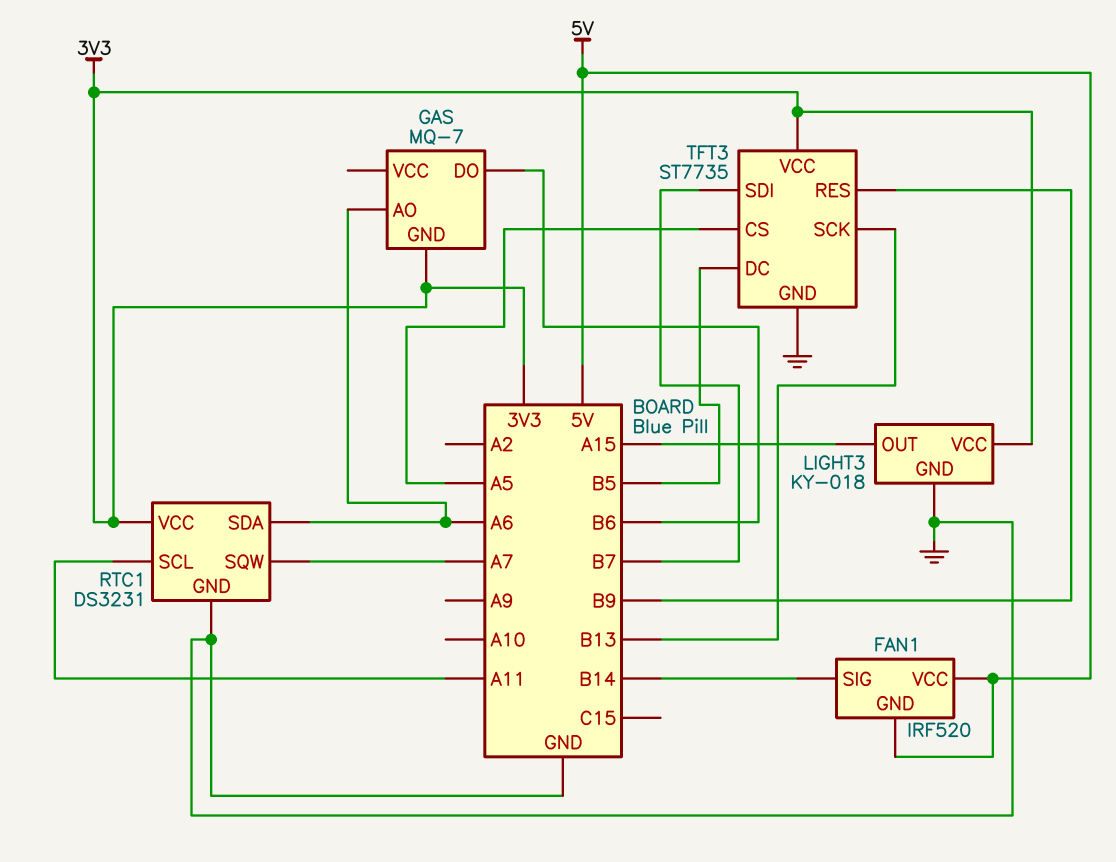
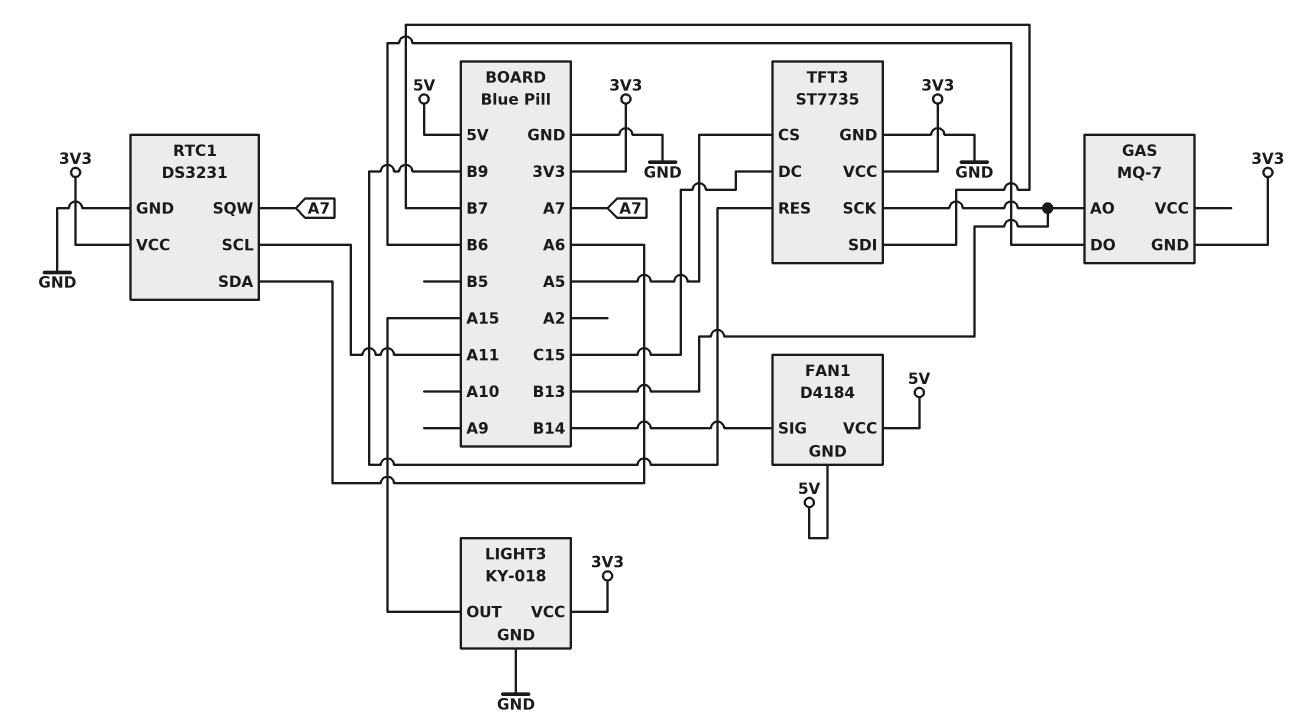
FAN1: IRF520 -> D4184
GAS pin AO: A6 -> B13
TFT3 pin DC: B5 -> C15

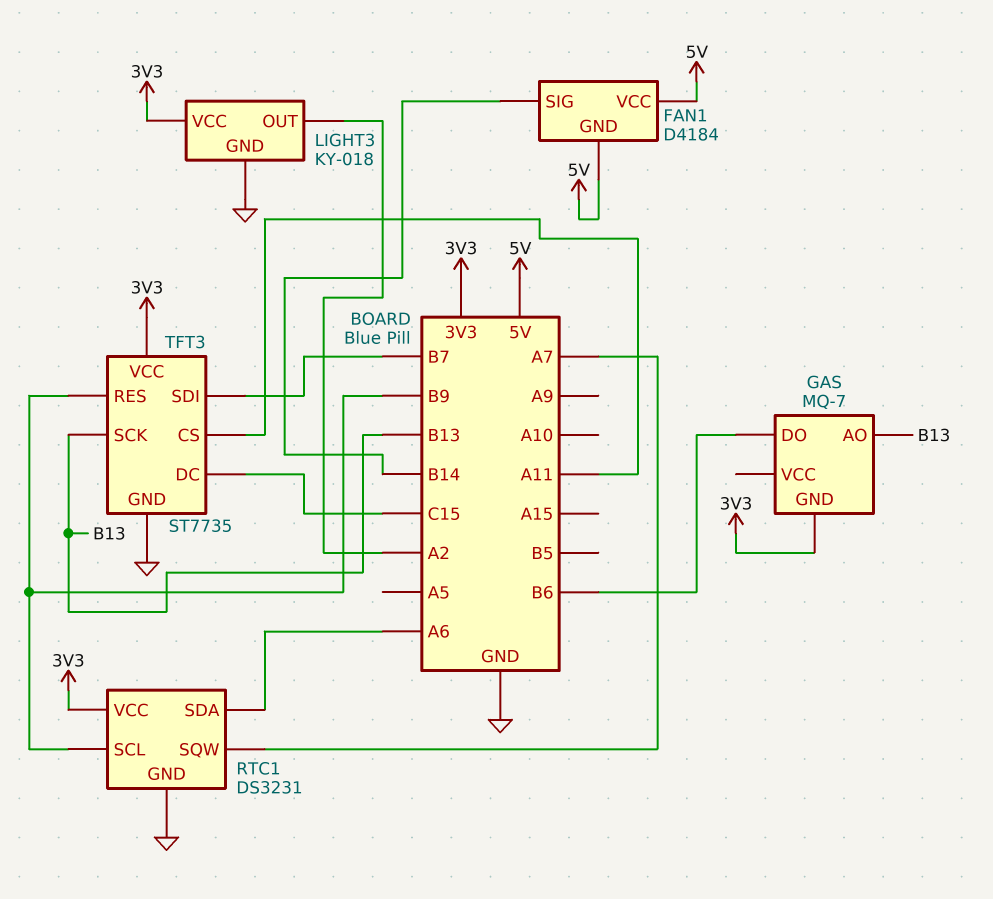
LIGHT3 pin OUT: A15 -> A2
RTC1 pin SCL: A11 -> B9
TFT3 pin CS: A5 -> A11

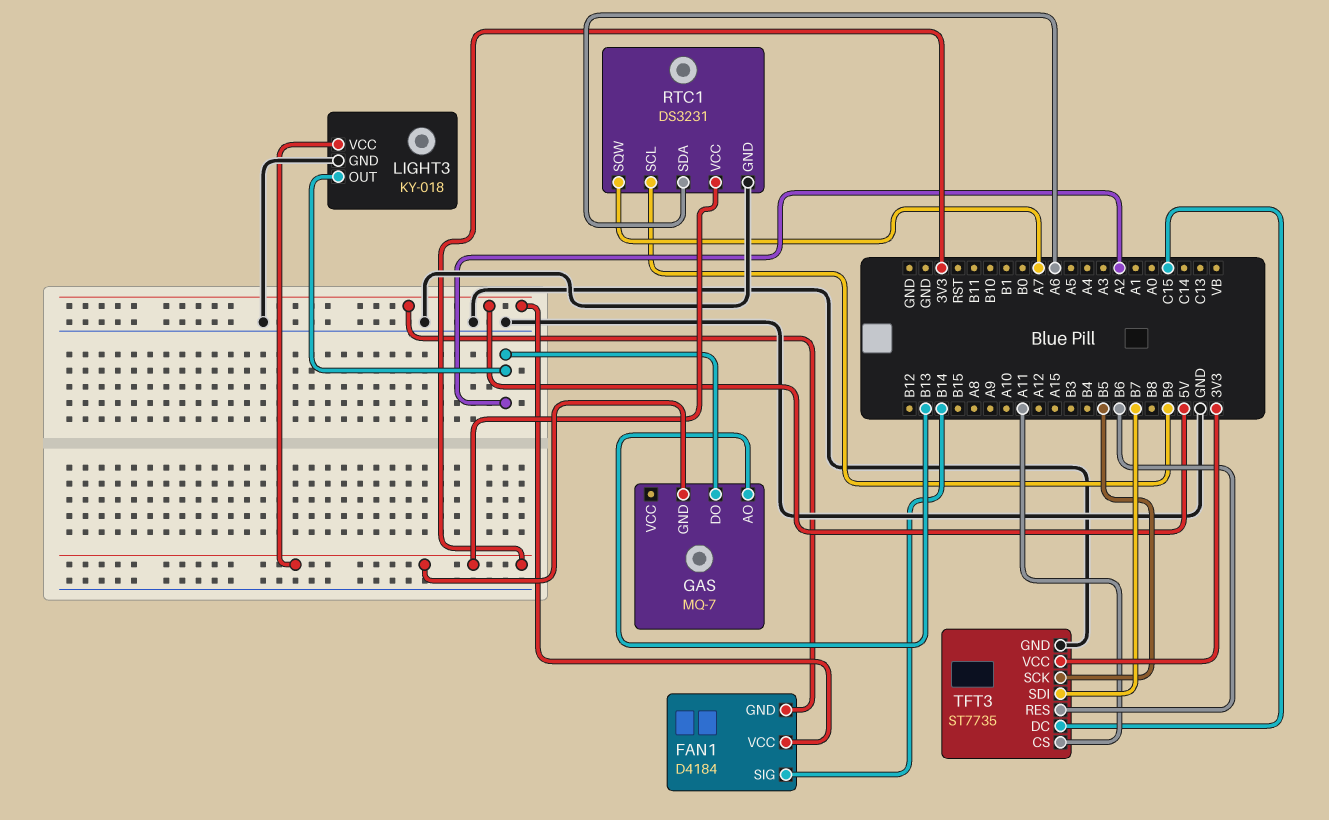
GAS pin DO: B6 -> A2
TFT3 pin RES: B9 -> B6
TFT3 pin SCK: B13 -> B5

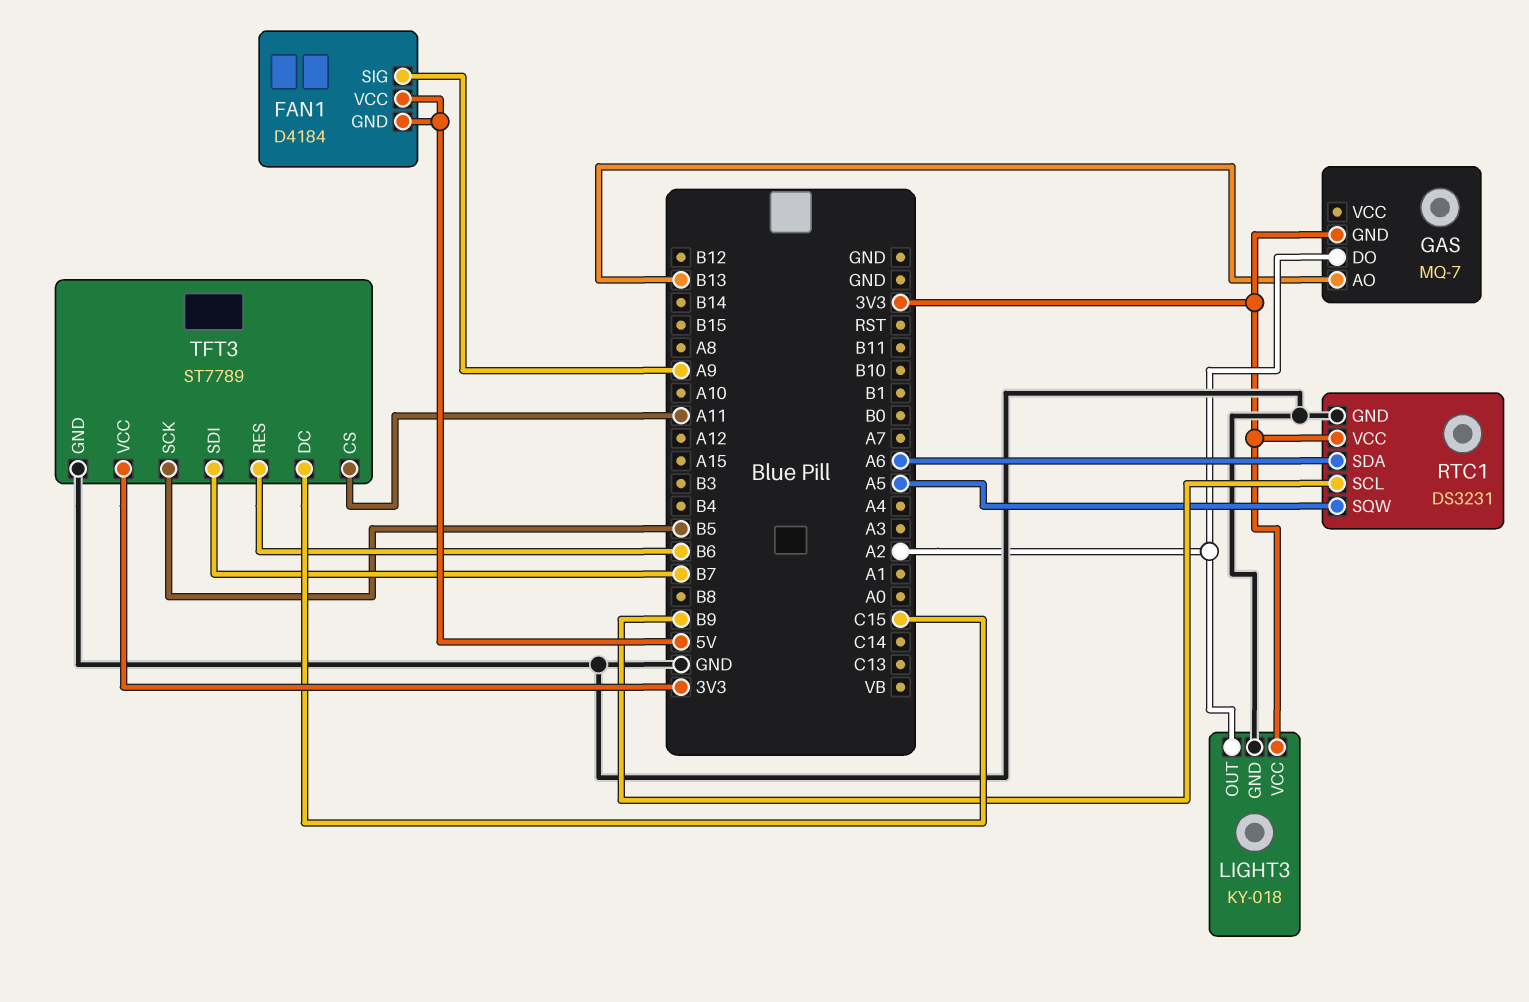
FAN1 pin SIG: B14 -> A9
RTC1 pin SQW: A7 -> A5
TFT3: ST7735 -> ST7789

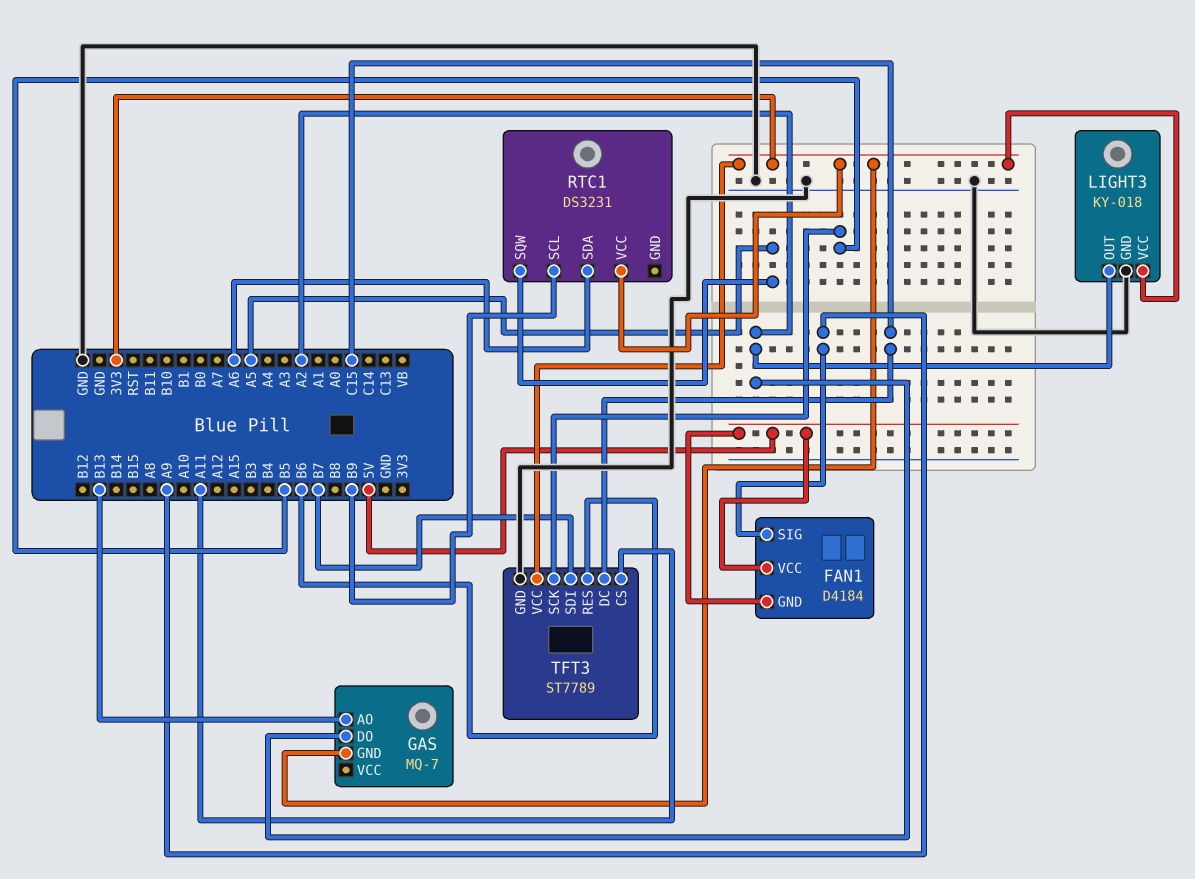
RTC1 pin GND: GND -> none

